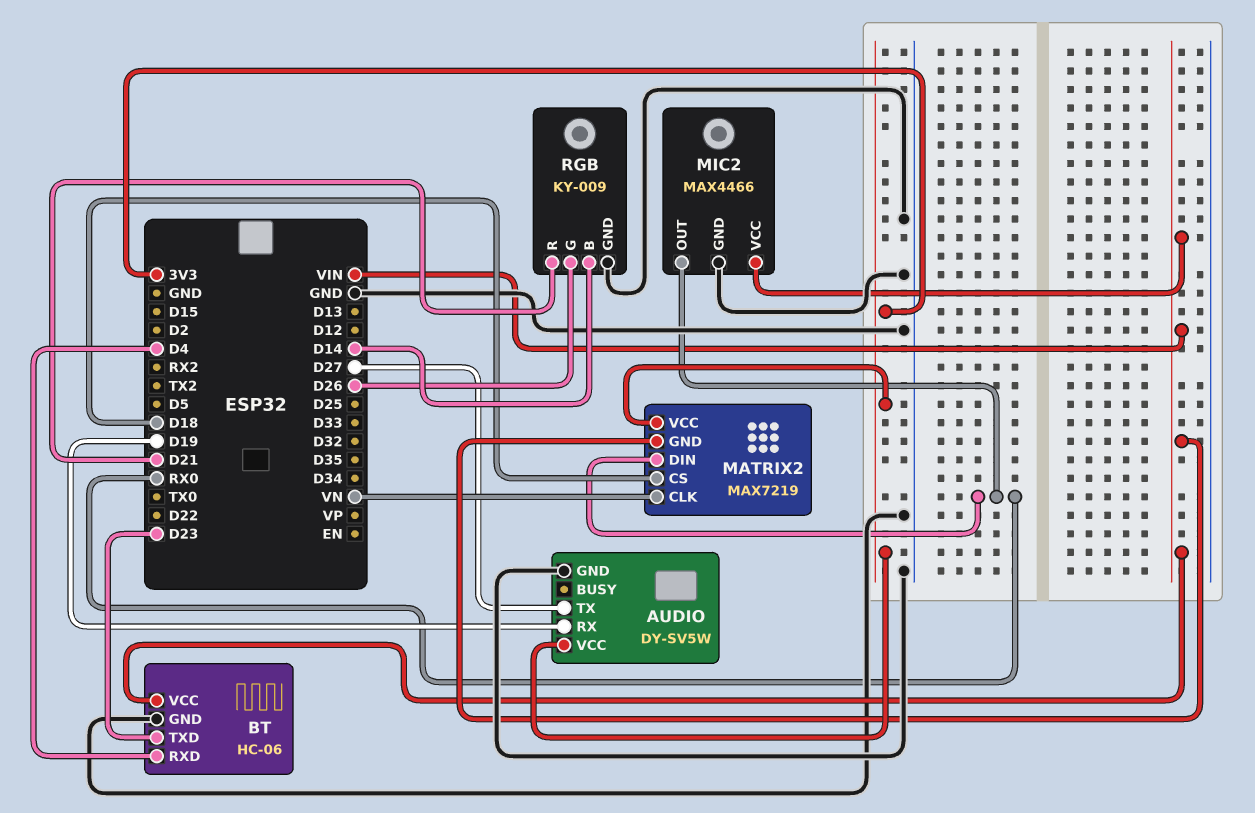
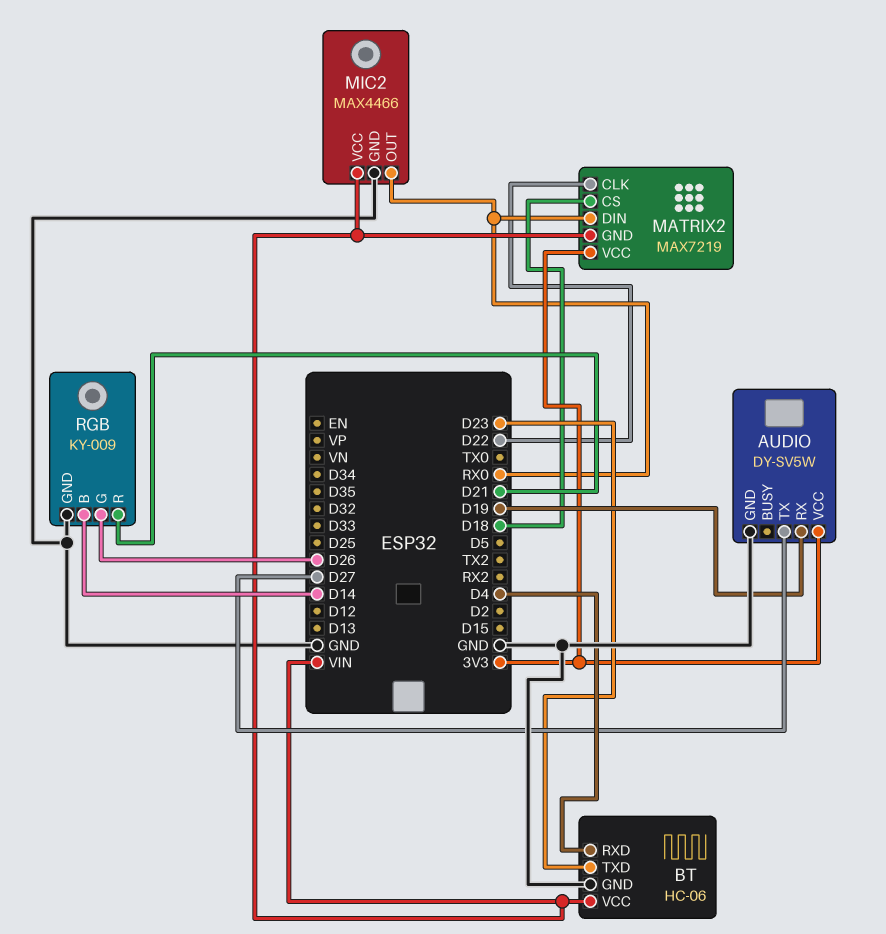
MATRIX2 pin CLK: VN -> D22

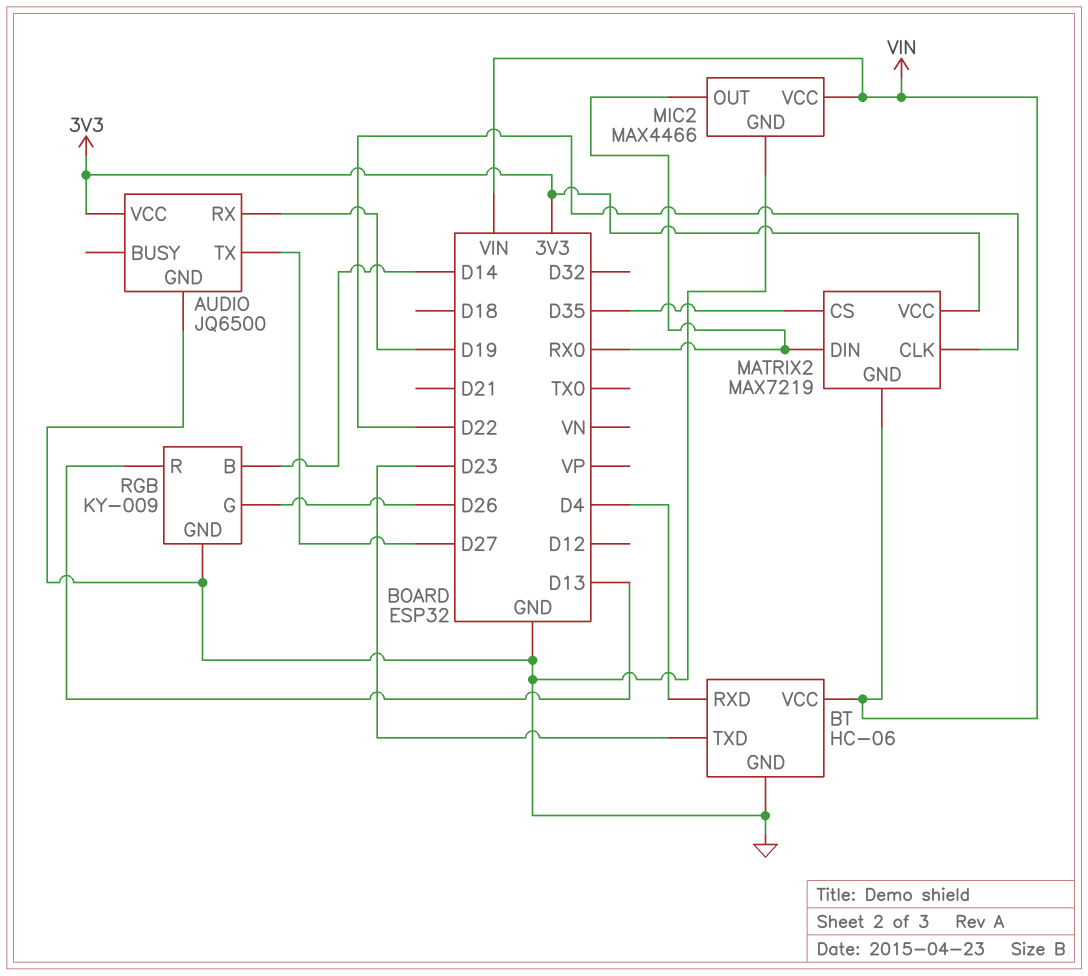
AUDIO: DY-SV5W -> JQ6500
MATRIX2 pin CS: D18 -> D35
RGB pin R: D21 -> D13

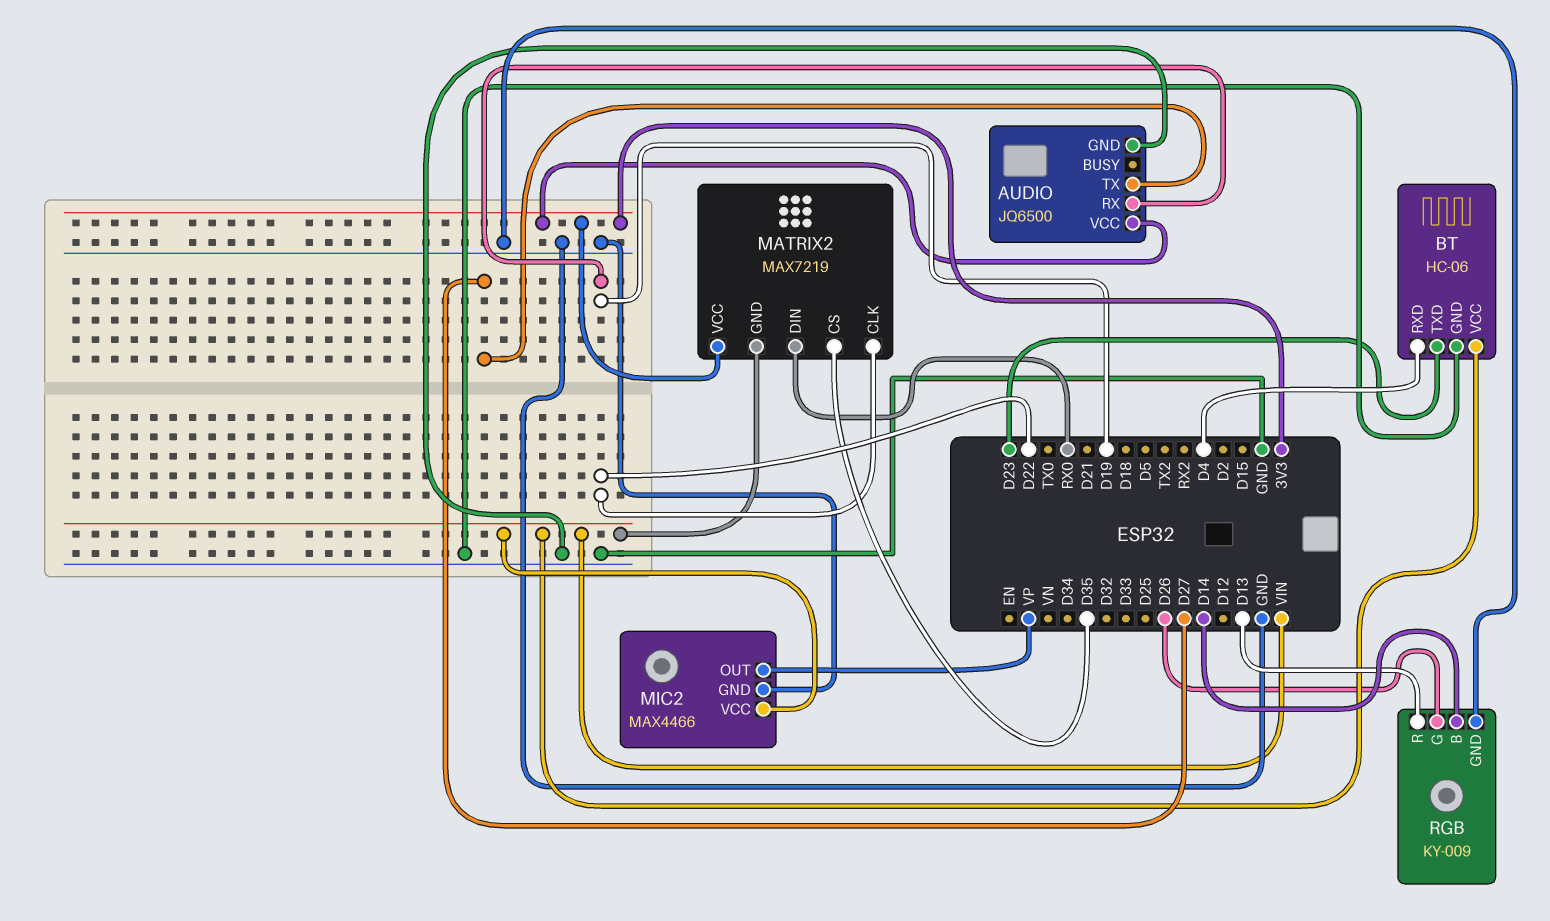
MIC2 pin OUT: RX0 -> VP

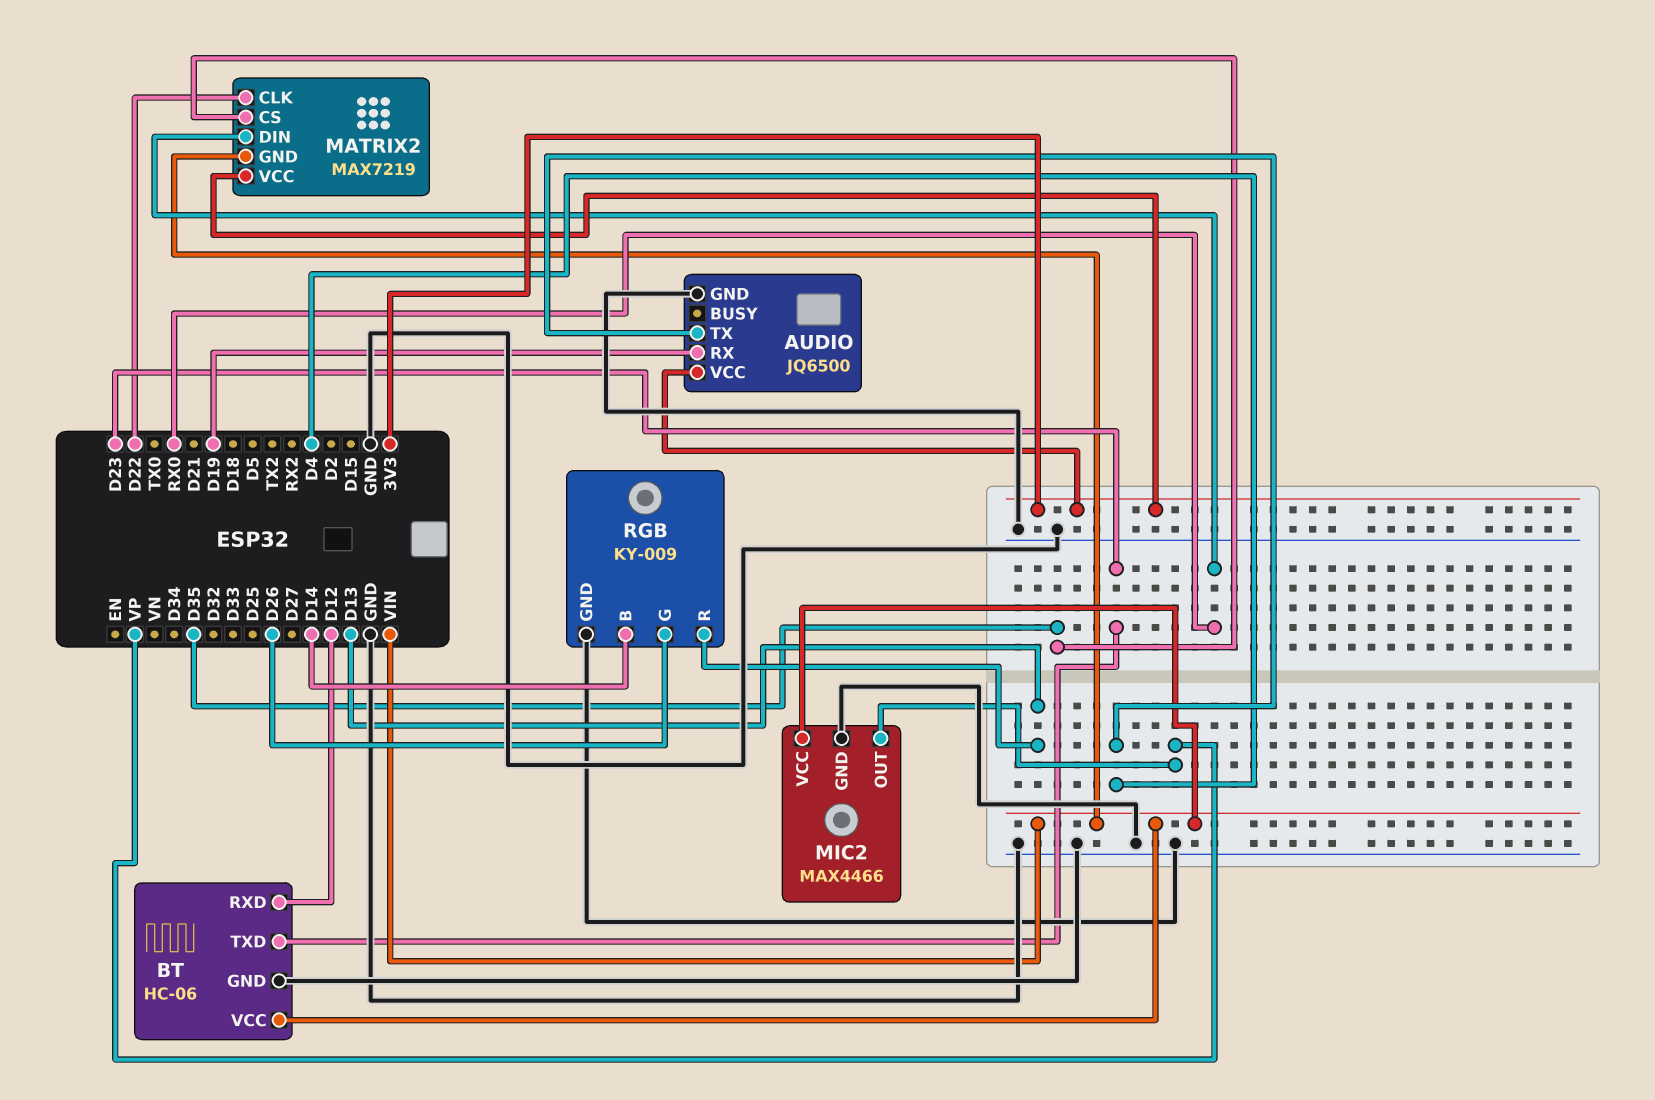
AUDIO pin TX: D27 -> D4
BT pin RXD: D4 -> D12

